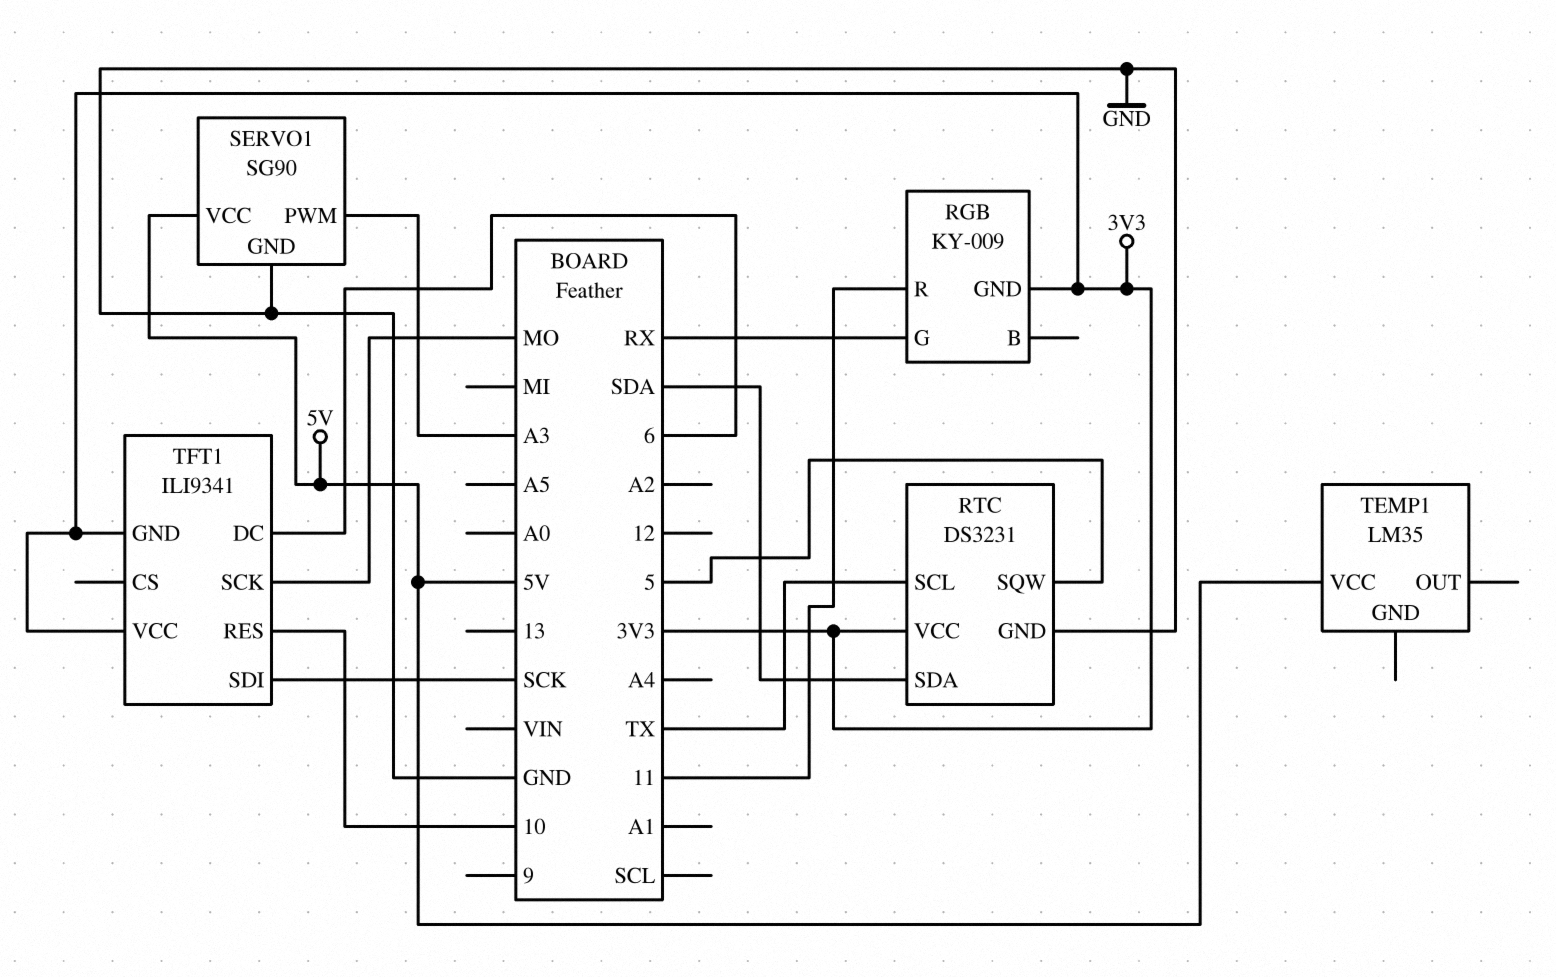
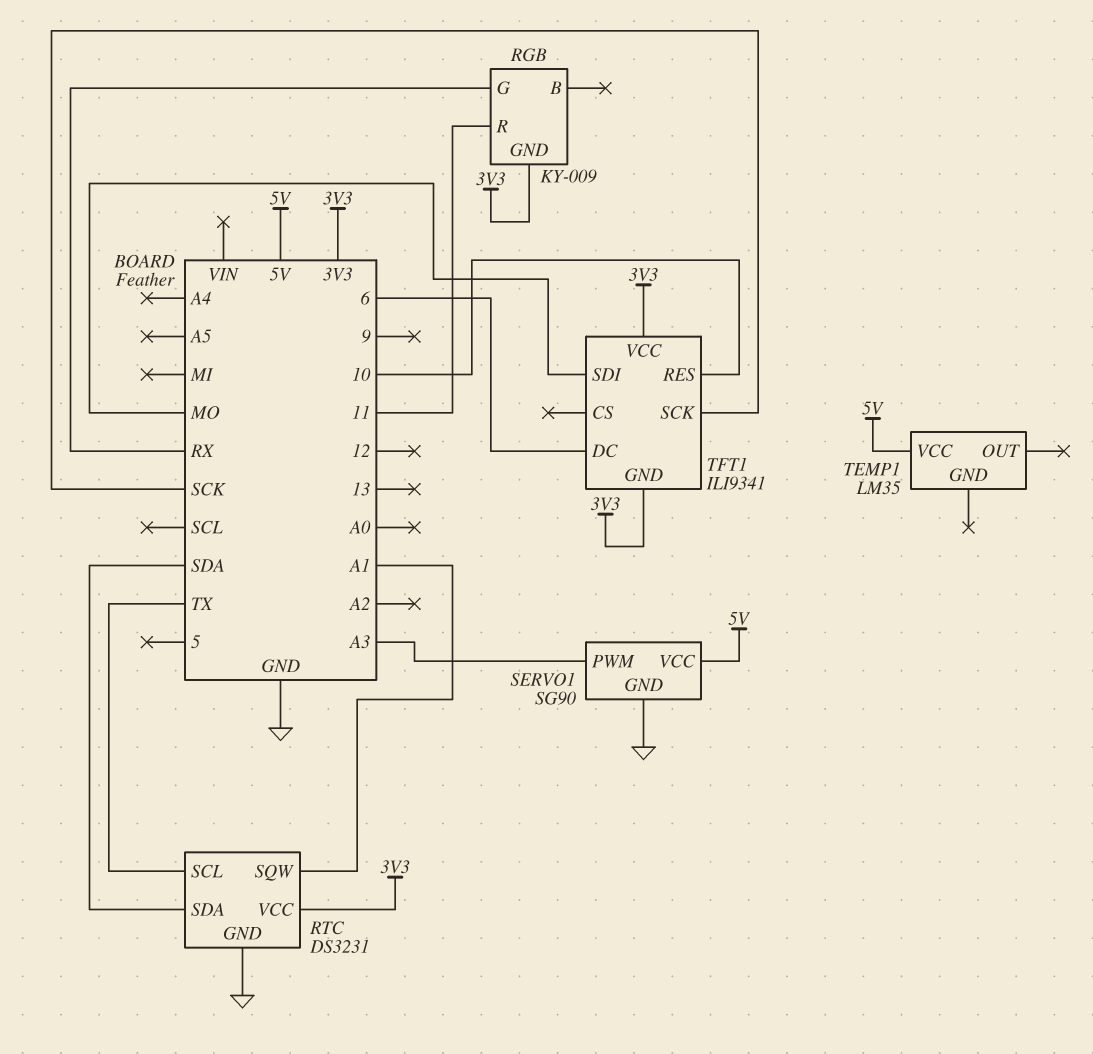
RTC pin SQW: 5 -> A1
TFT1 pin SCK: MO -> SCK
TFT1 pin SDI: SCK -> MO

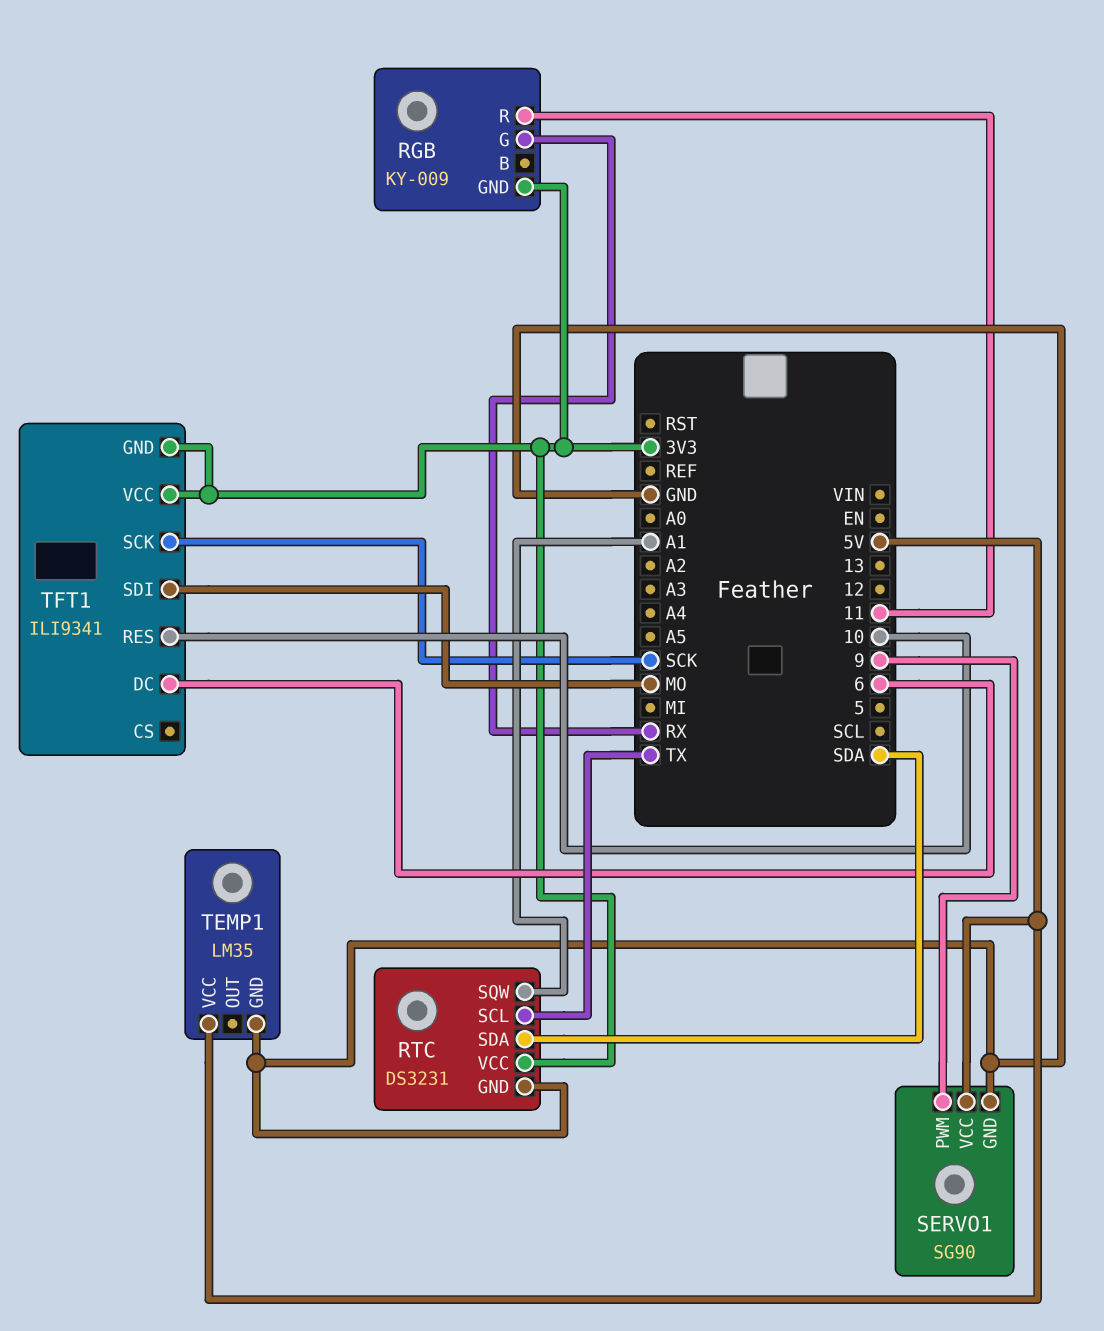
SERVO1 pin PWM: A3 -> 9
TEMP1 pin GND: none -> GND

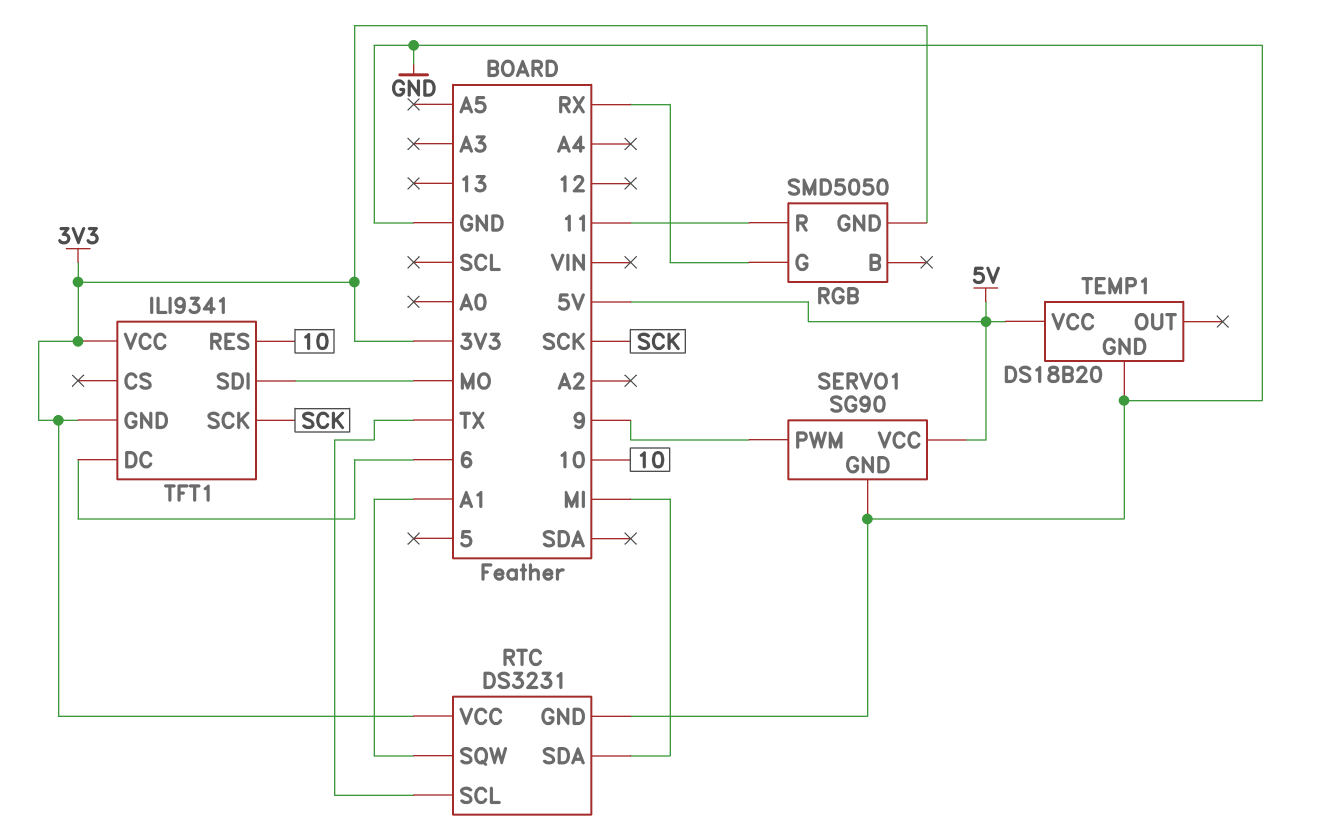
RGB: KY-009 -> SMD5050
RTC pin SDA: SDA -> MI
TEMP1: LM35 -> DS18B20

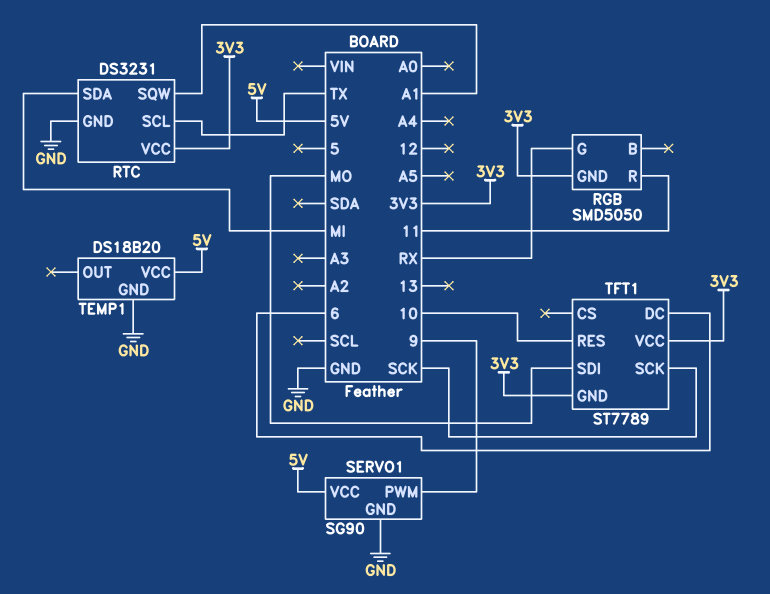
TFT1: ILI9341 -> ST7789

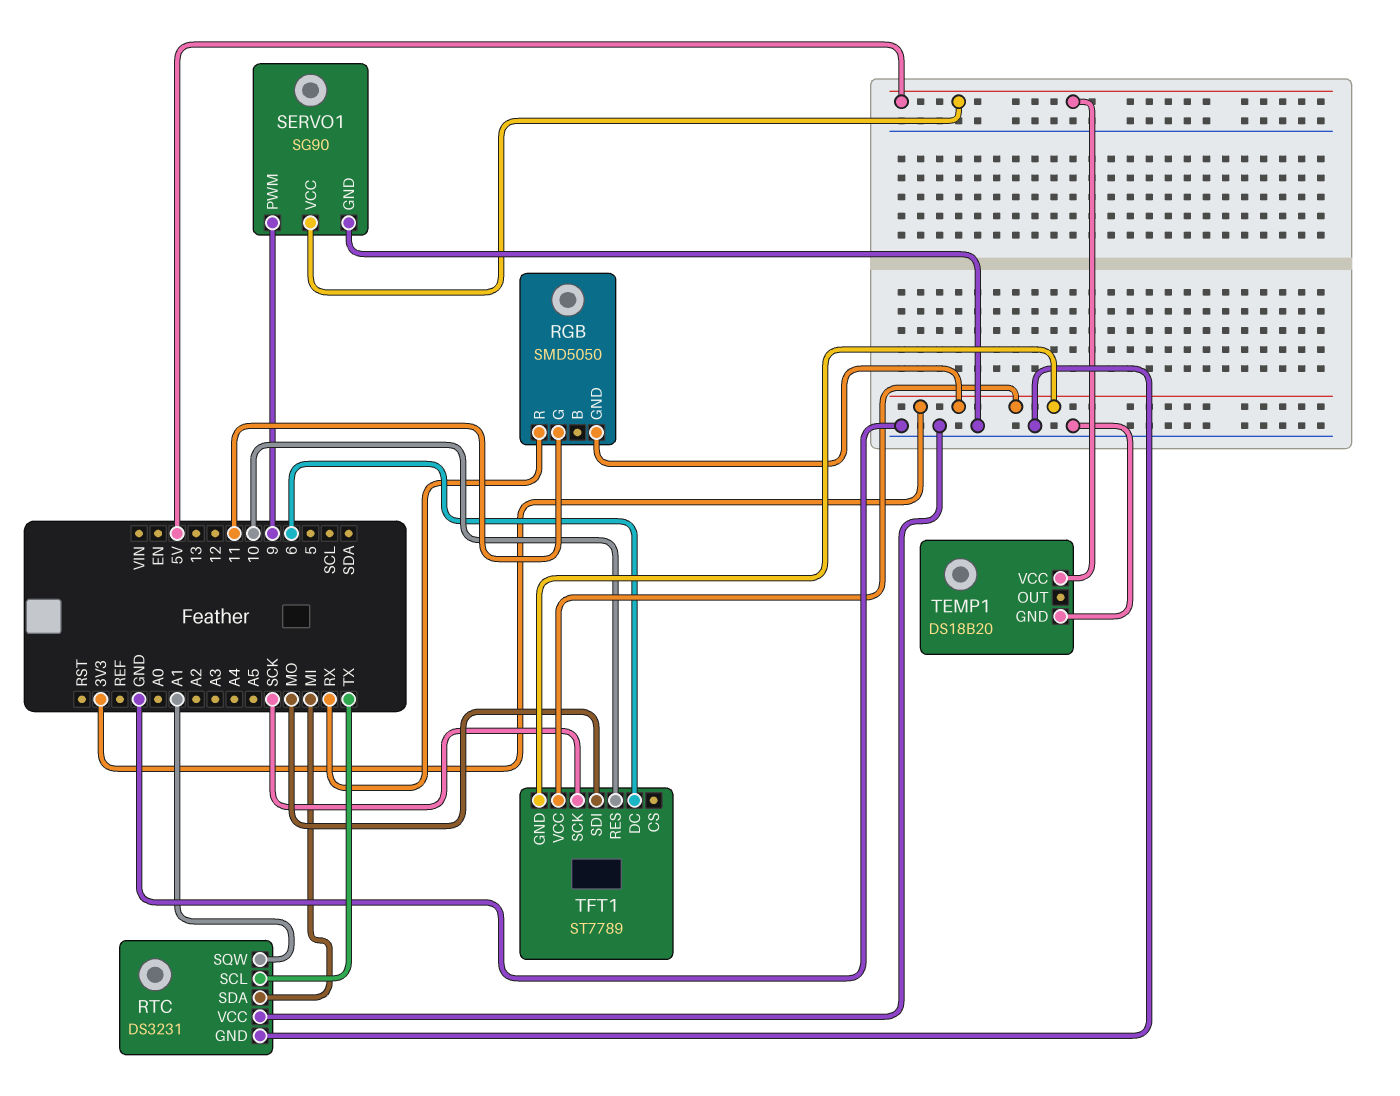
RGB pin G: RX -> 11
RGB pin R: 11 -> RX
RTC pin VCC: 3V3 -> GND

